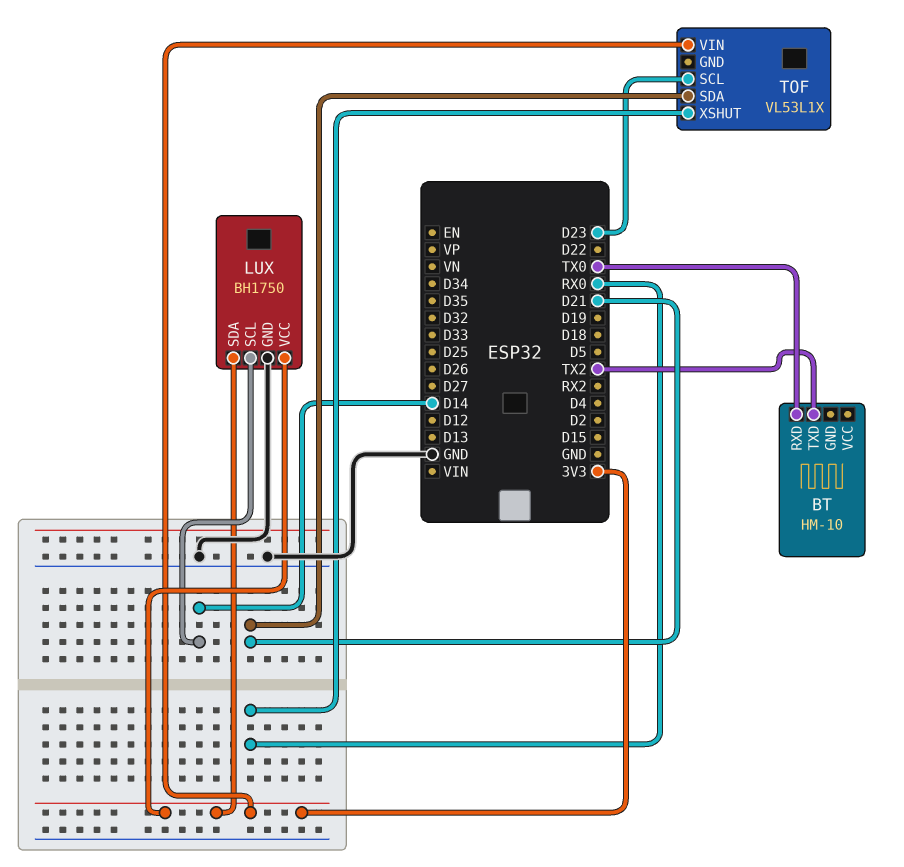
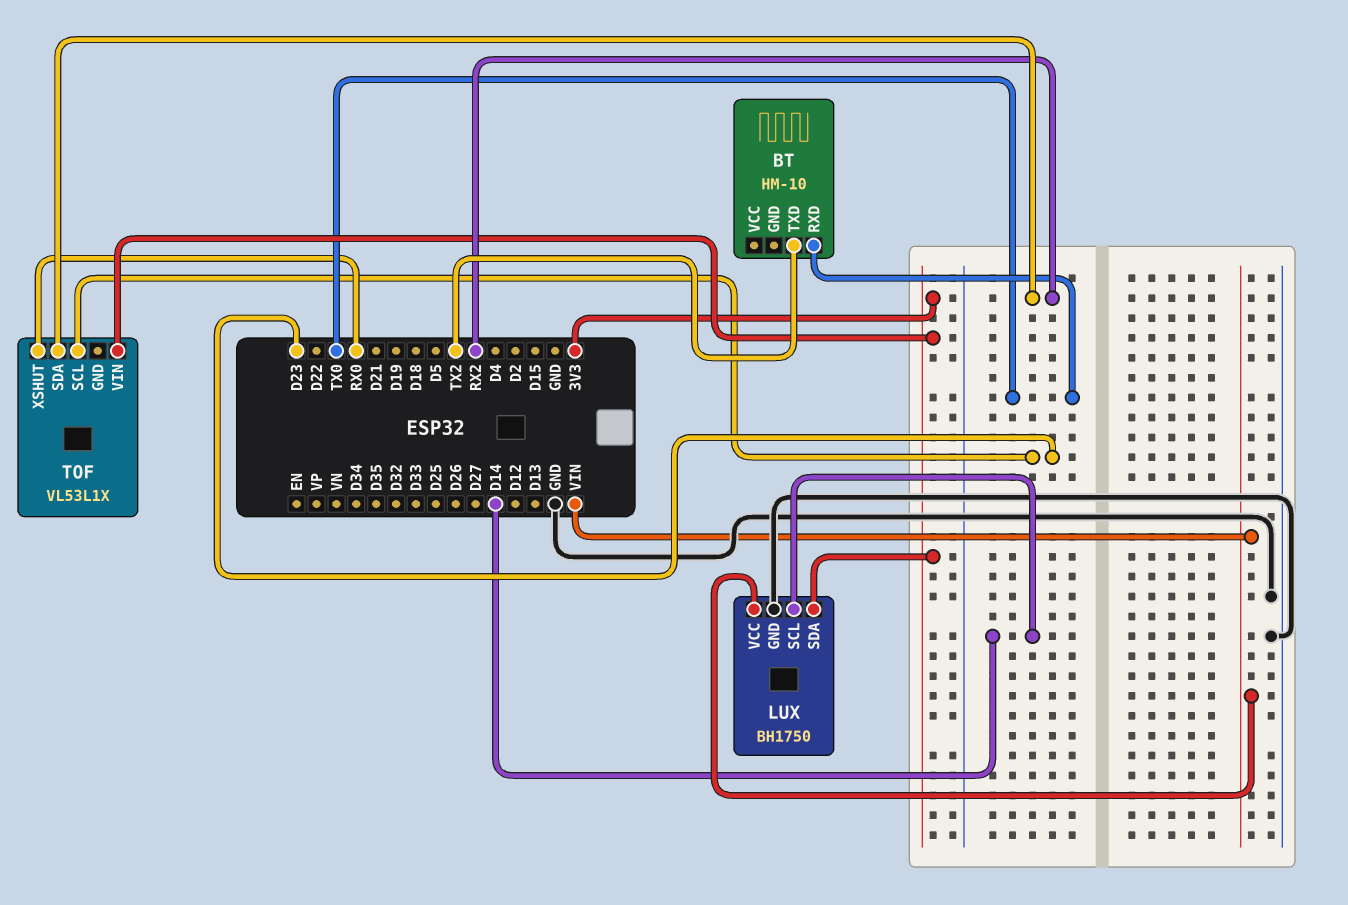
LUX pin VCC: 3V3 -> VIN
TOF pin SDA: D21 -> RX2

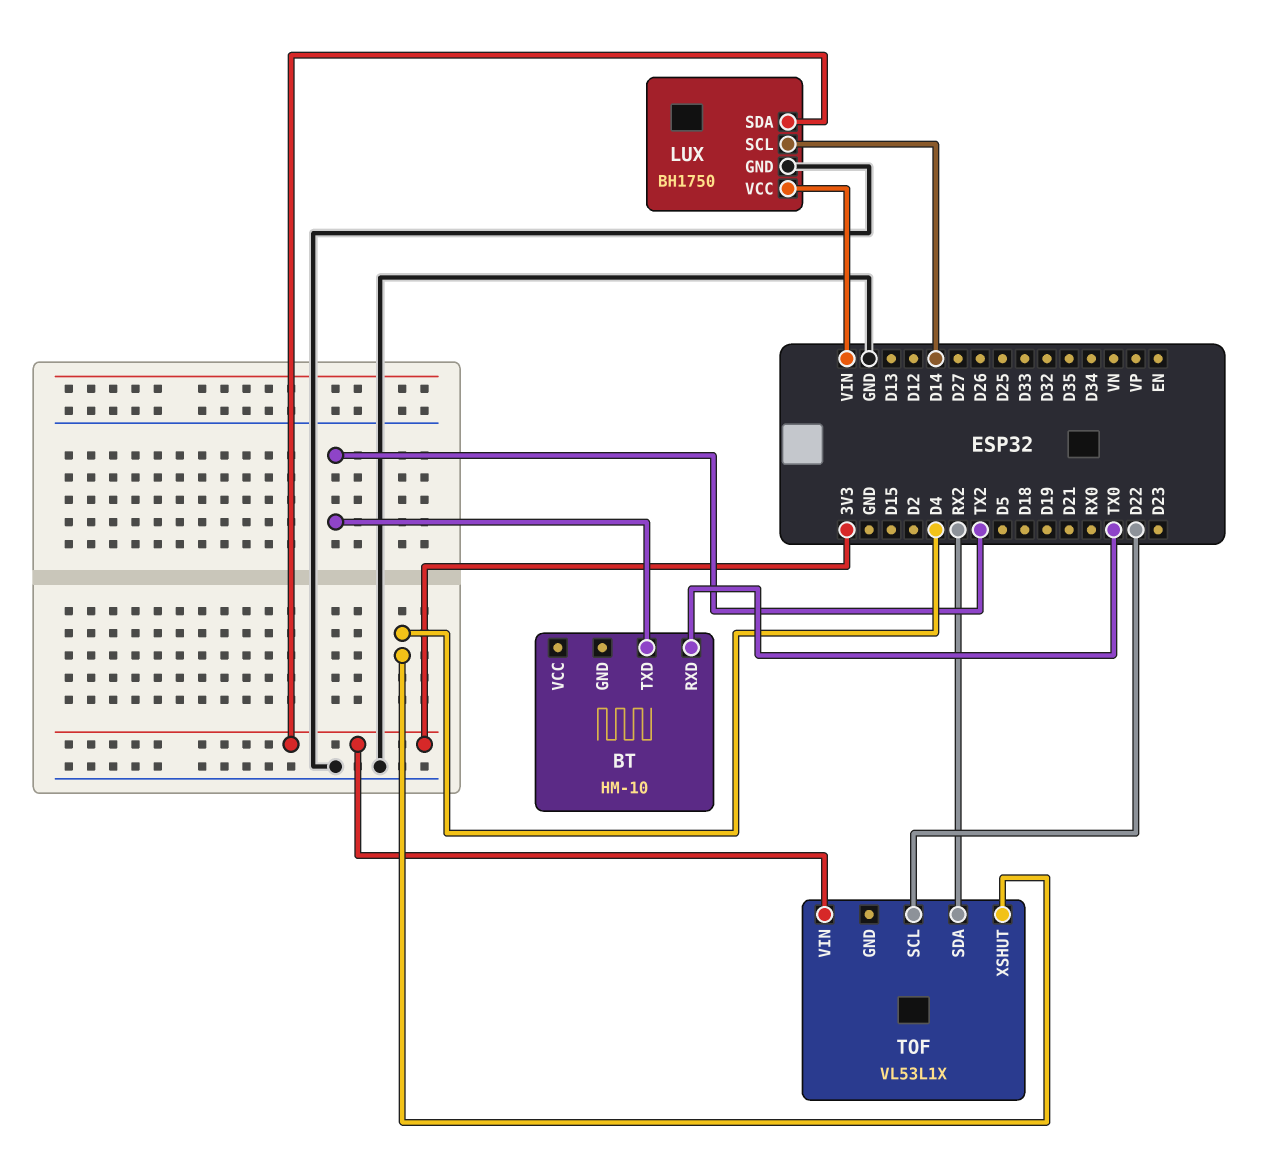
TOF pin SCL: D23 -> D22
TOF pin XSHUT: RX0 -> D4

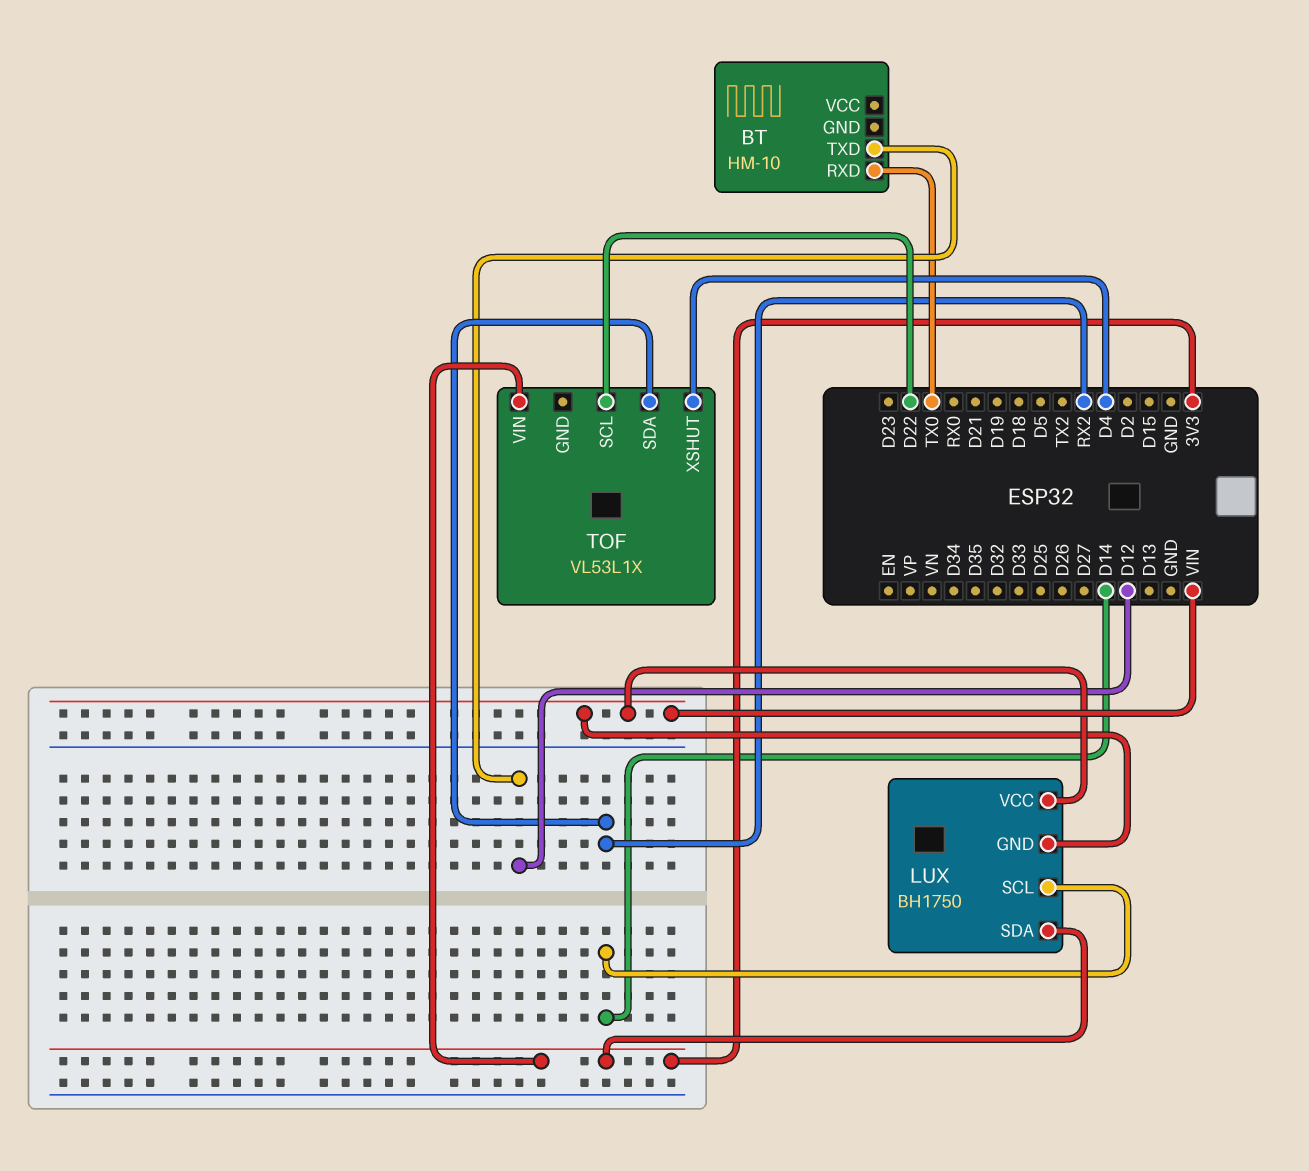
BT pin TXD: TX2 -> D12
LUX pin GND: GND -> VIN

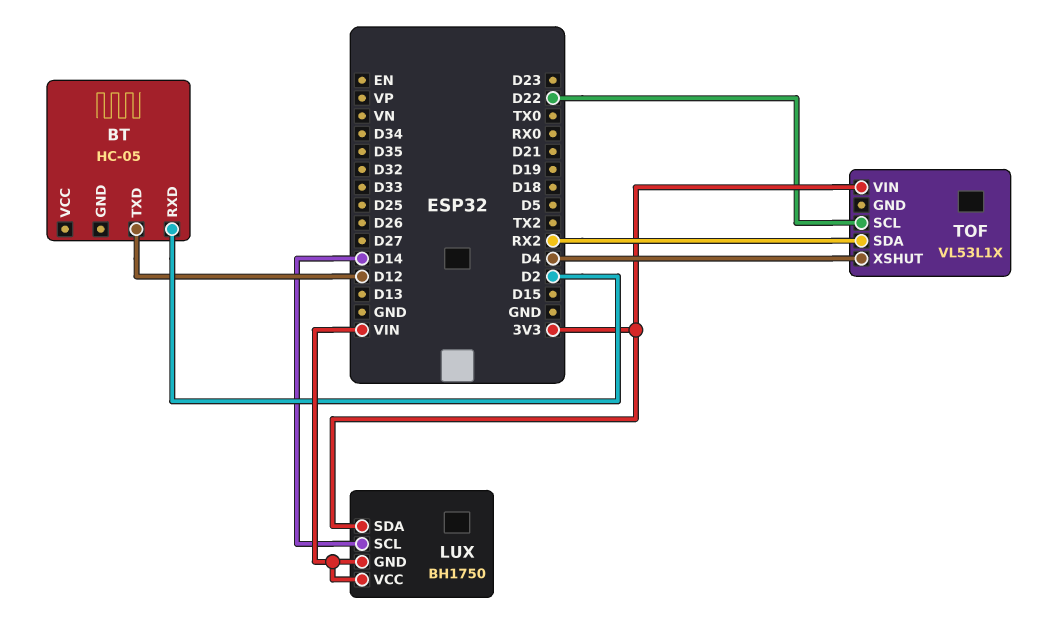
BT: HM-10 -> HC-05
BT pin RXD: TX0 -> D2

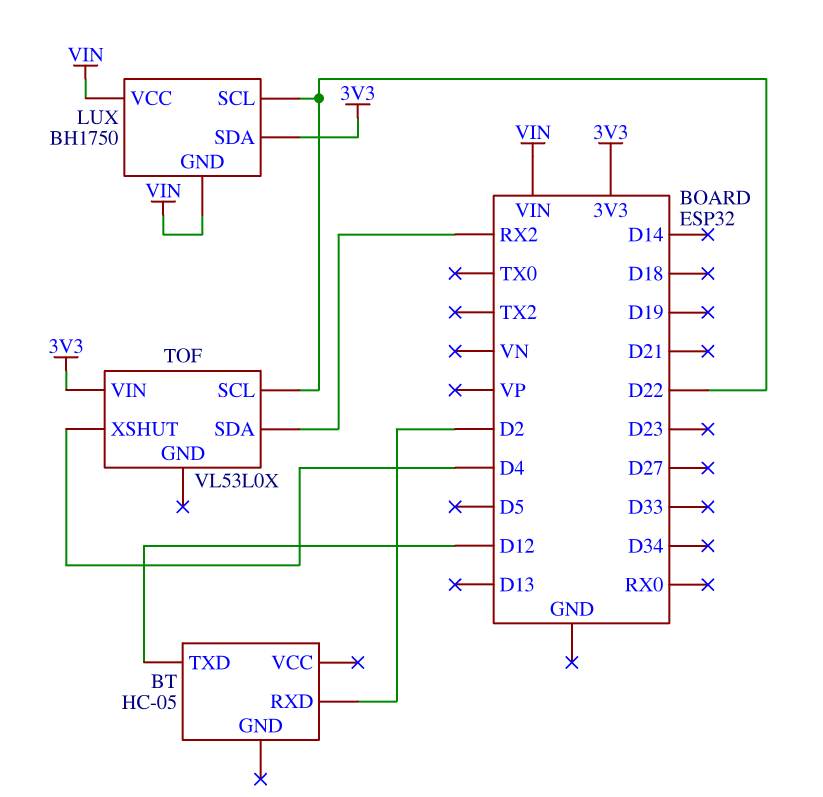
LUX pin SCL: D14 -> D22
TOF: VL53L1X -> VL53L0X

